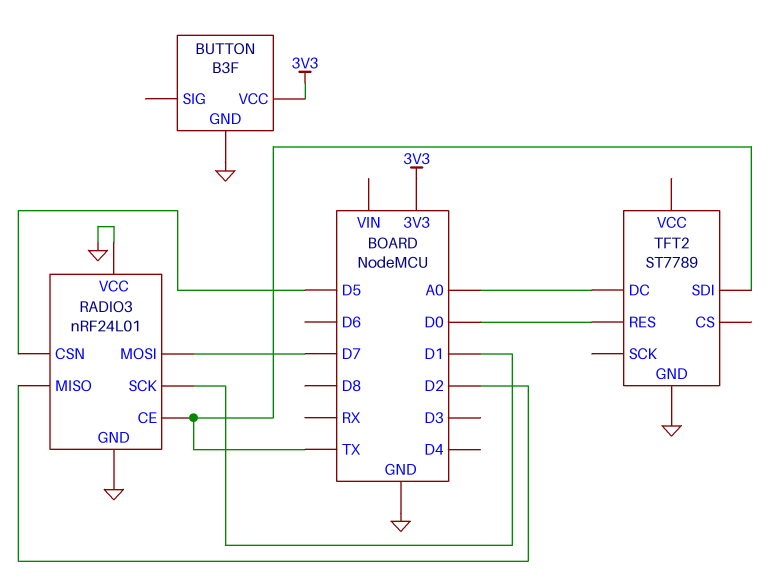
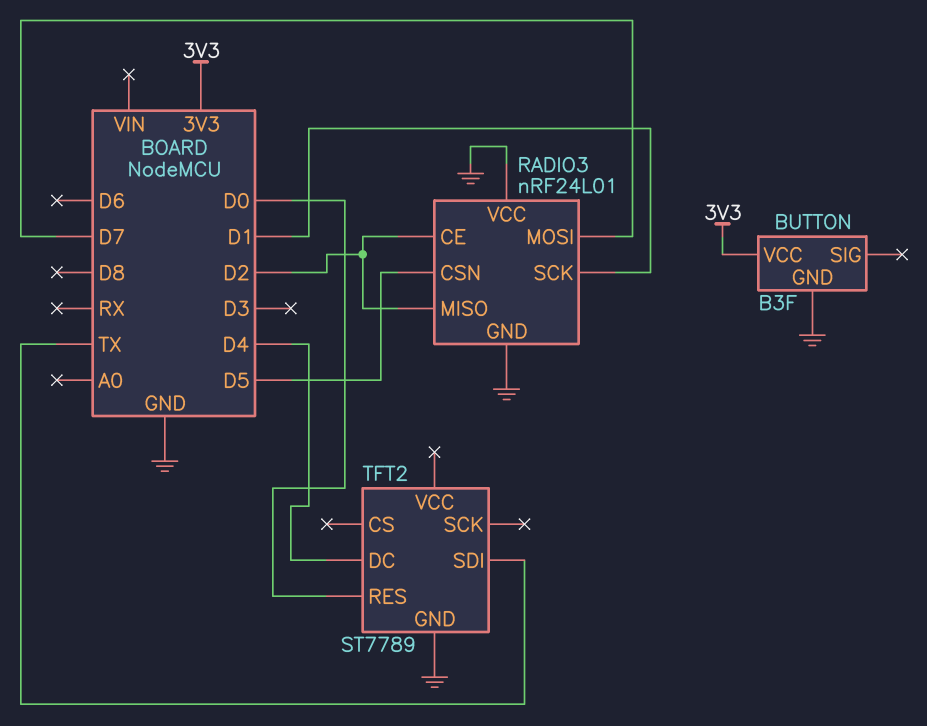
RADIO3 pin CE: TX -> D2
TFT2 pin DC: A0 -> D4

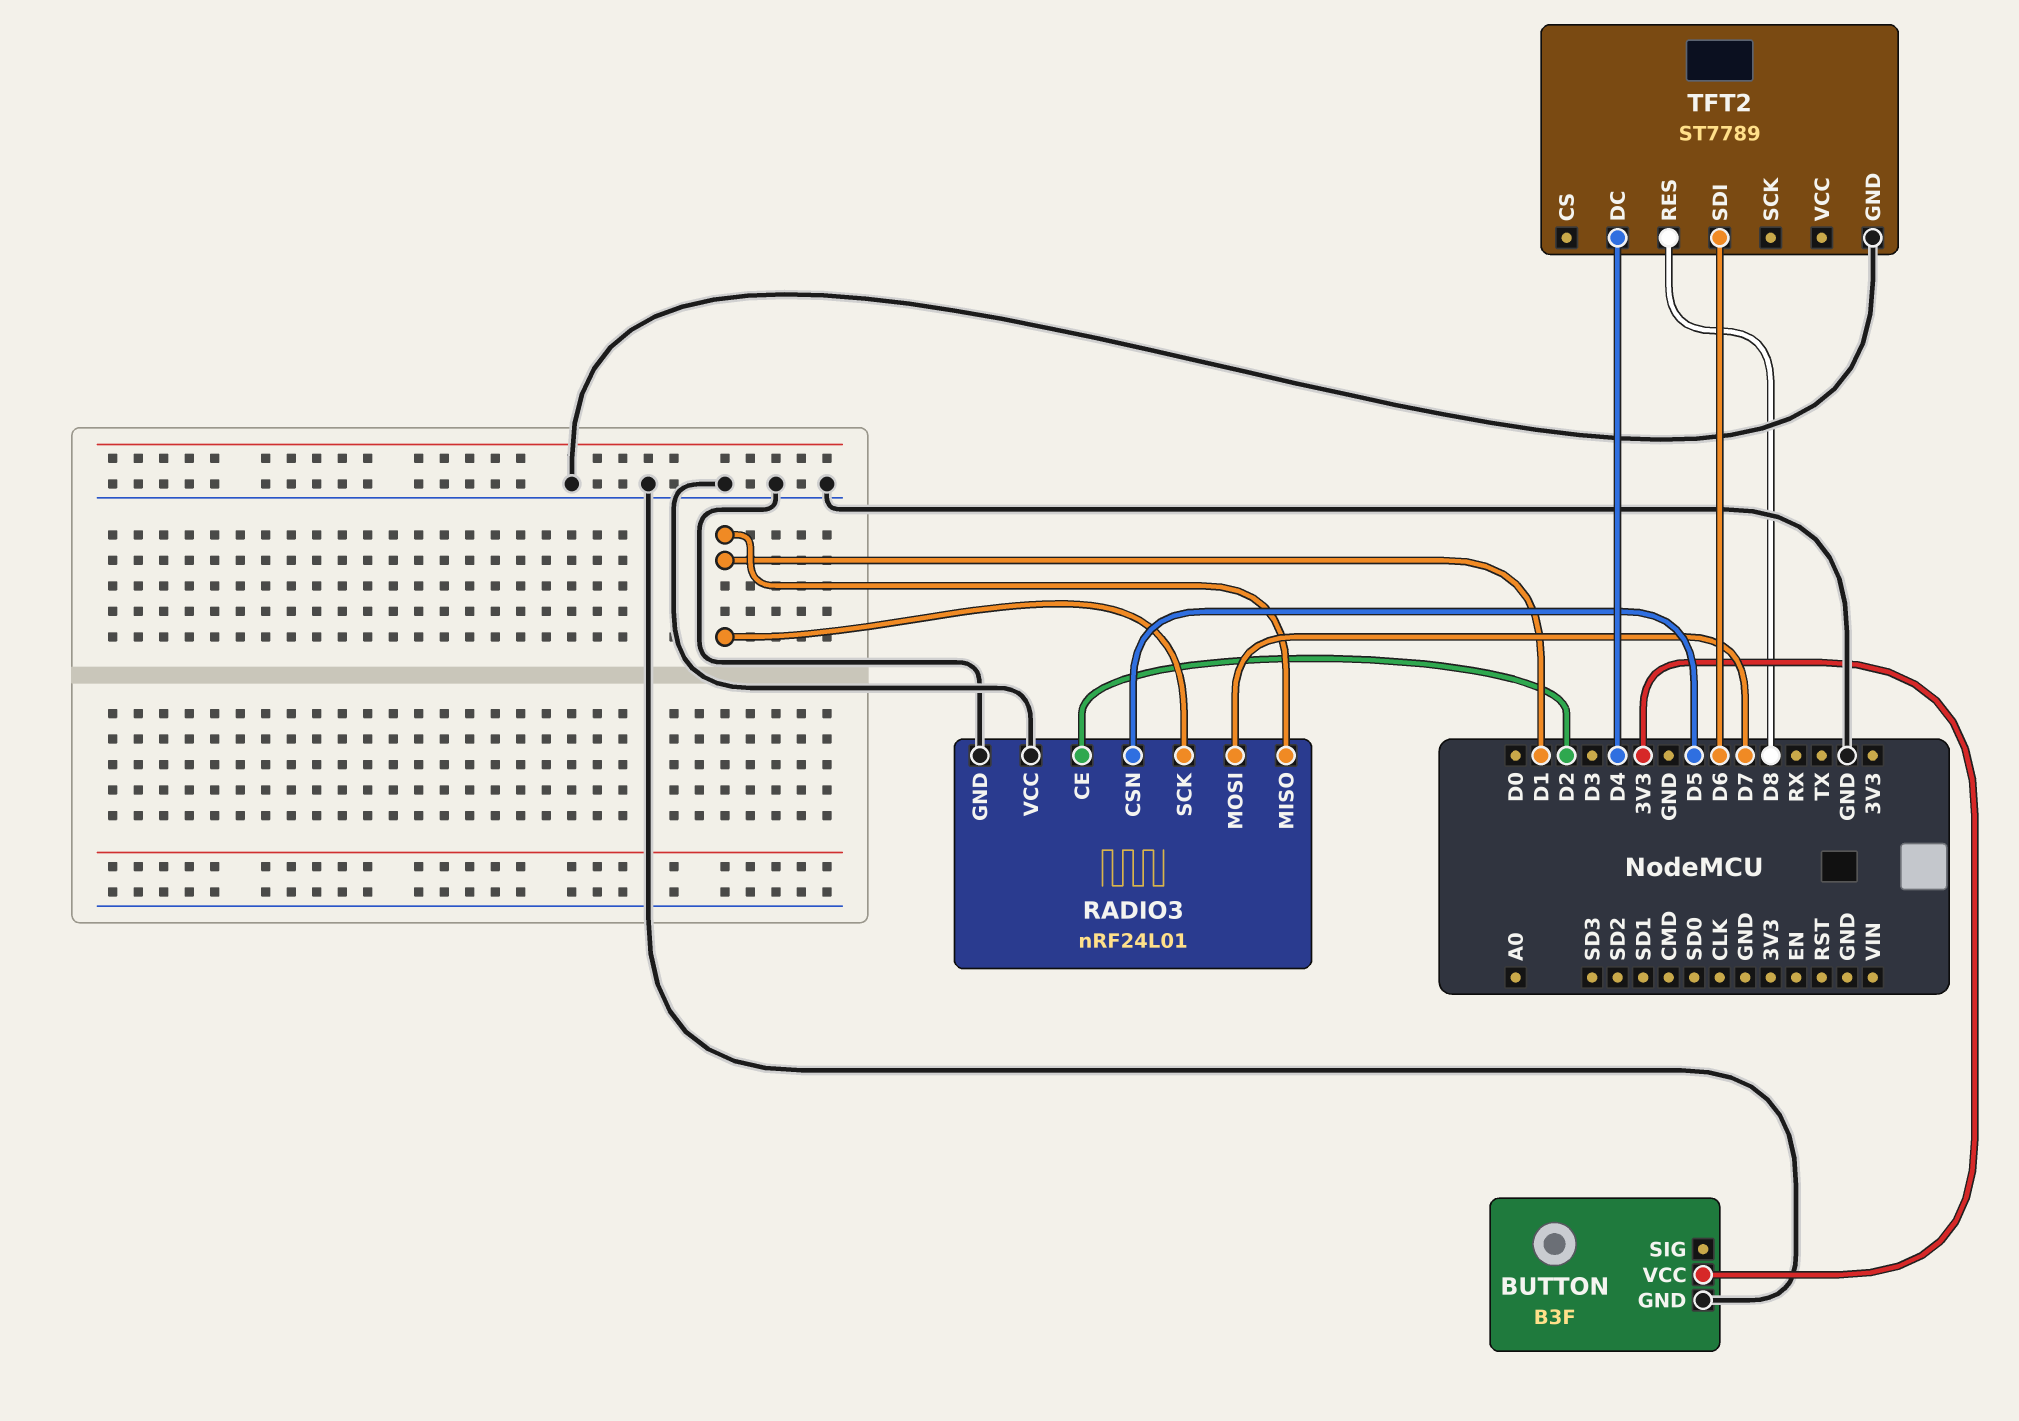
RADIO3 pin MISO: D2 -> D1
TFT2 pin RES: D0 -> D8
TFT2 pin SDI: TX -> D6

